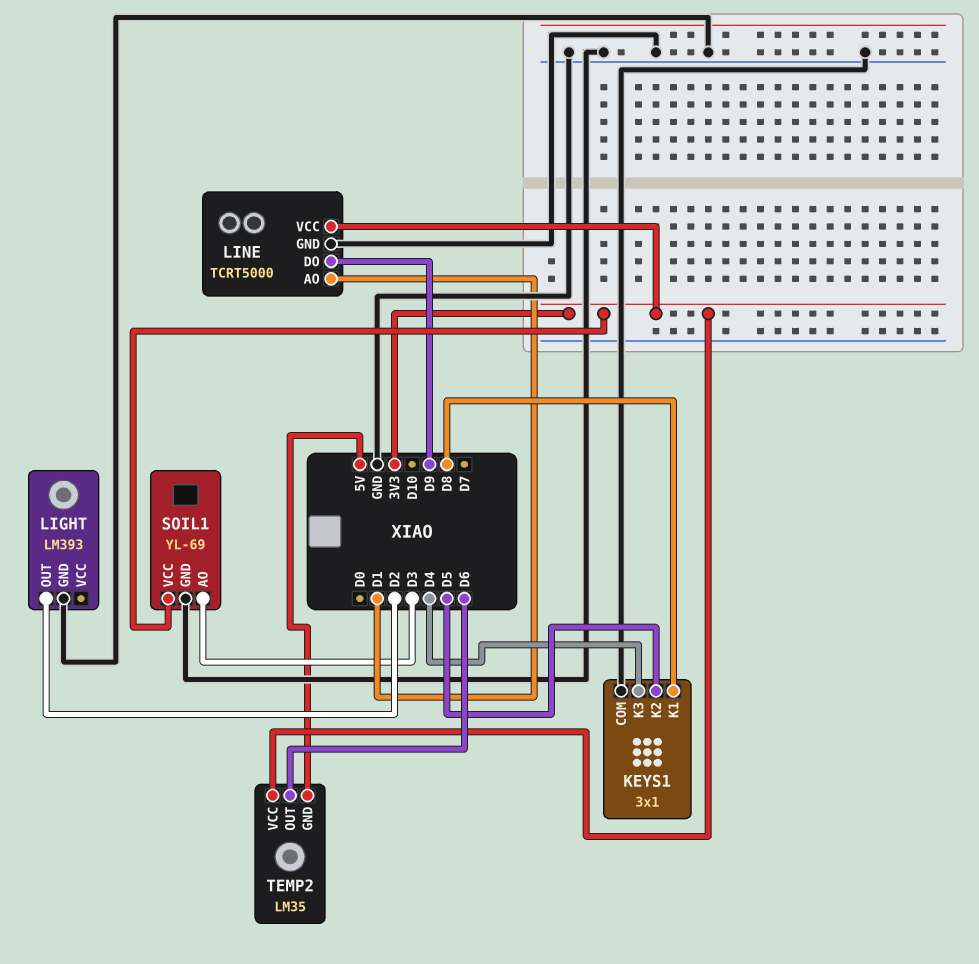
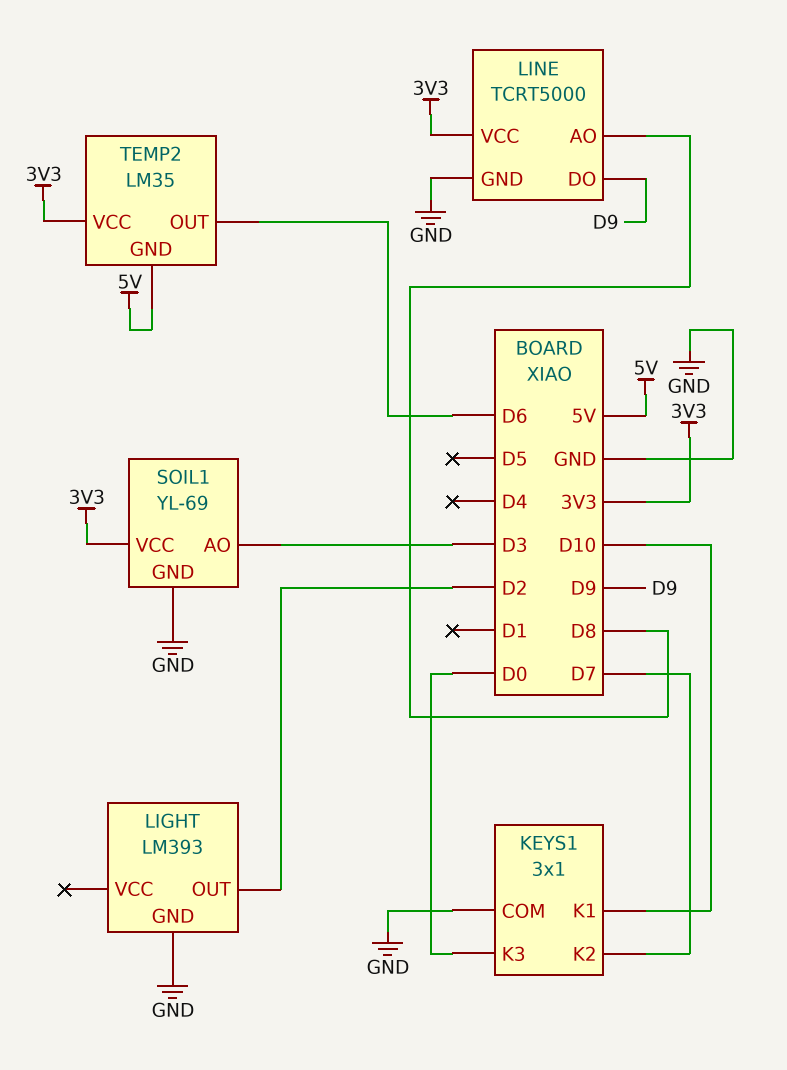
KEYS1 pin K1: D8 -> D10
KEYS1 pin K2: D5 -> D7
KEYS1 pin K3: D4 -> D0
LINE pin AO: D1 -> D8

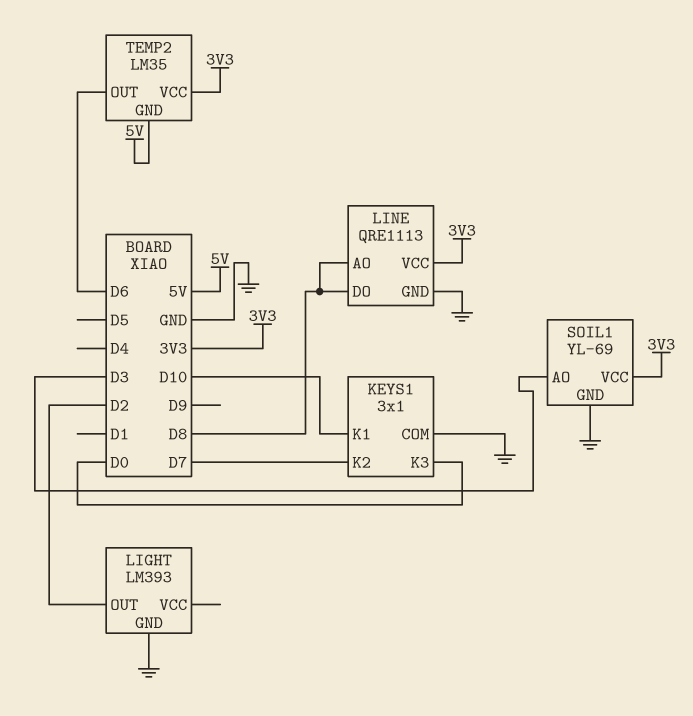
LINE: TCRT5000 -> QRE1113
LINE pin DO: D9 -> D8

